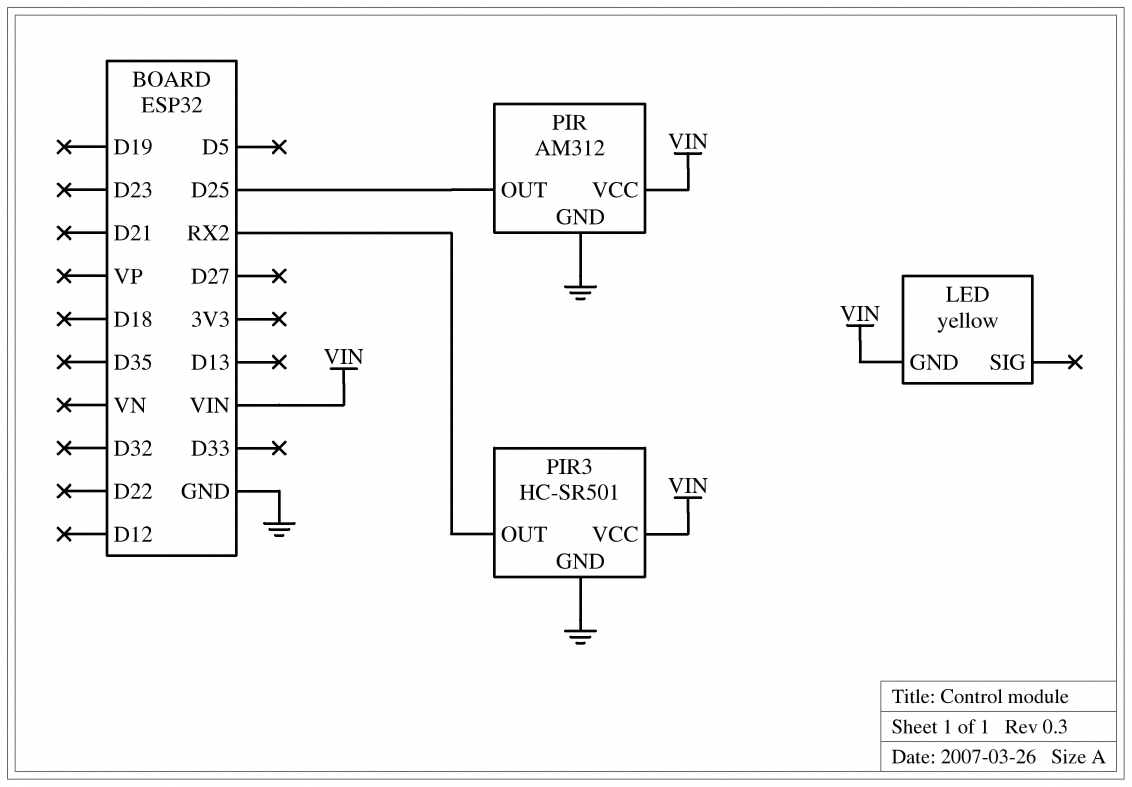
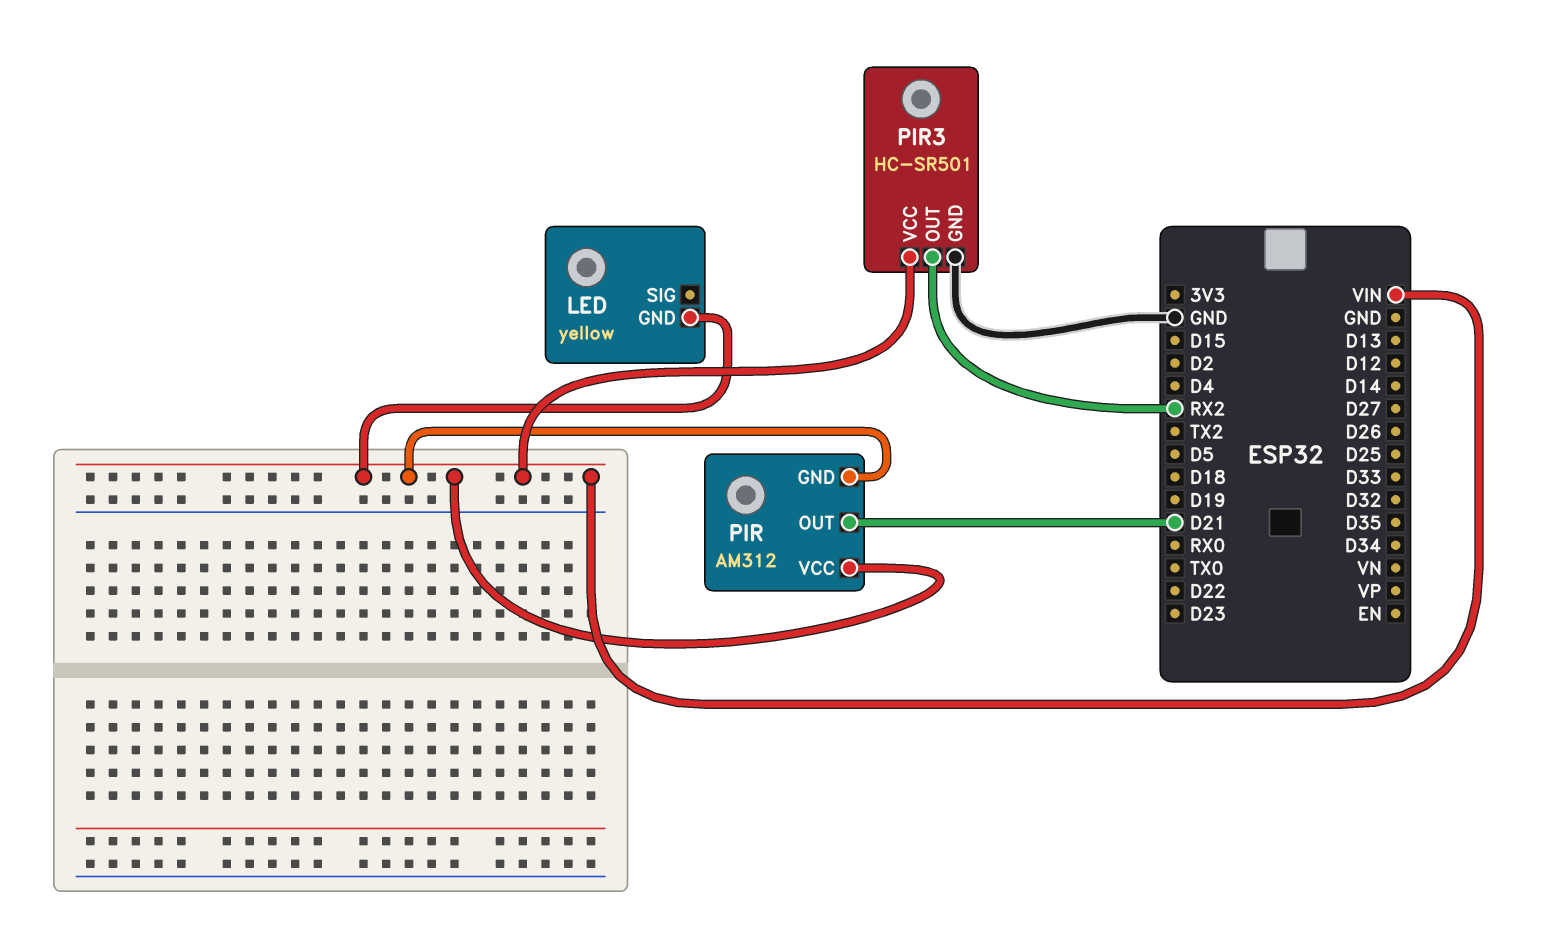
PIR pin GND: GND -> VIN
PIR pin OUT: D25 -> D21

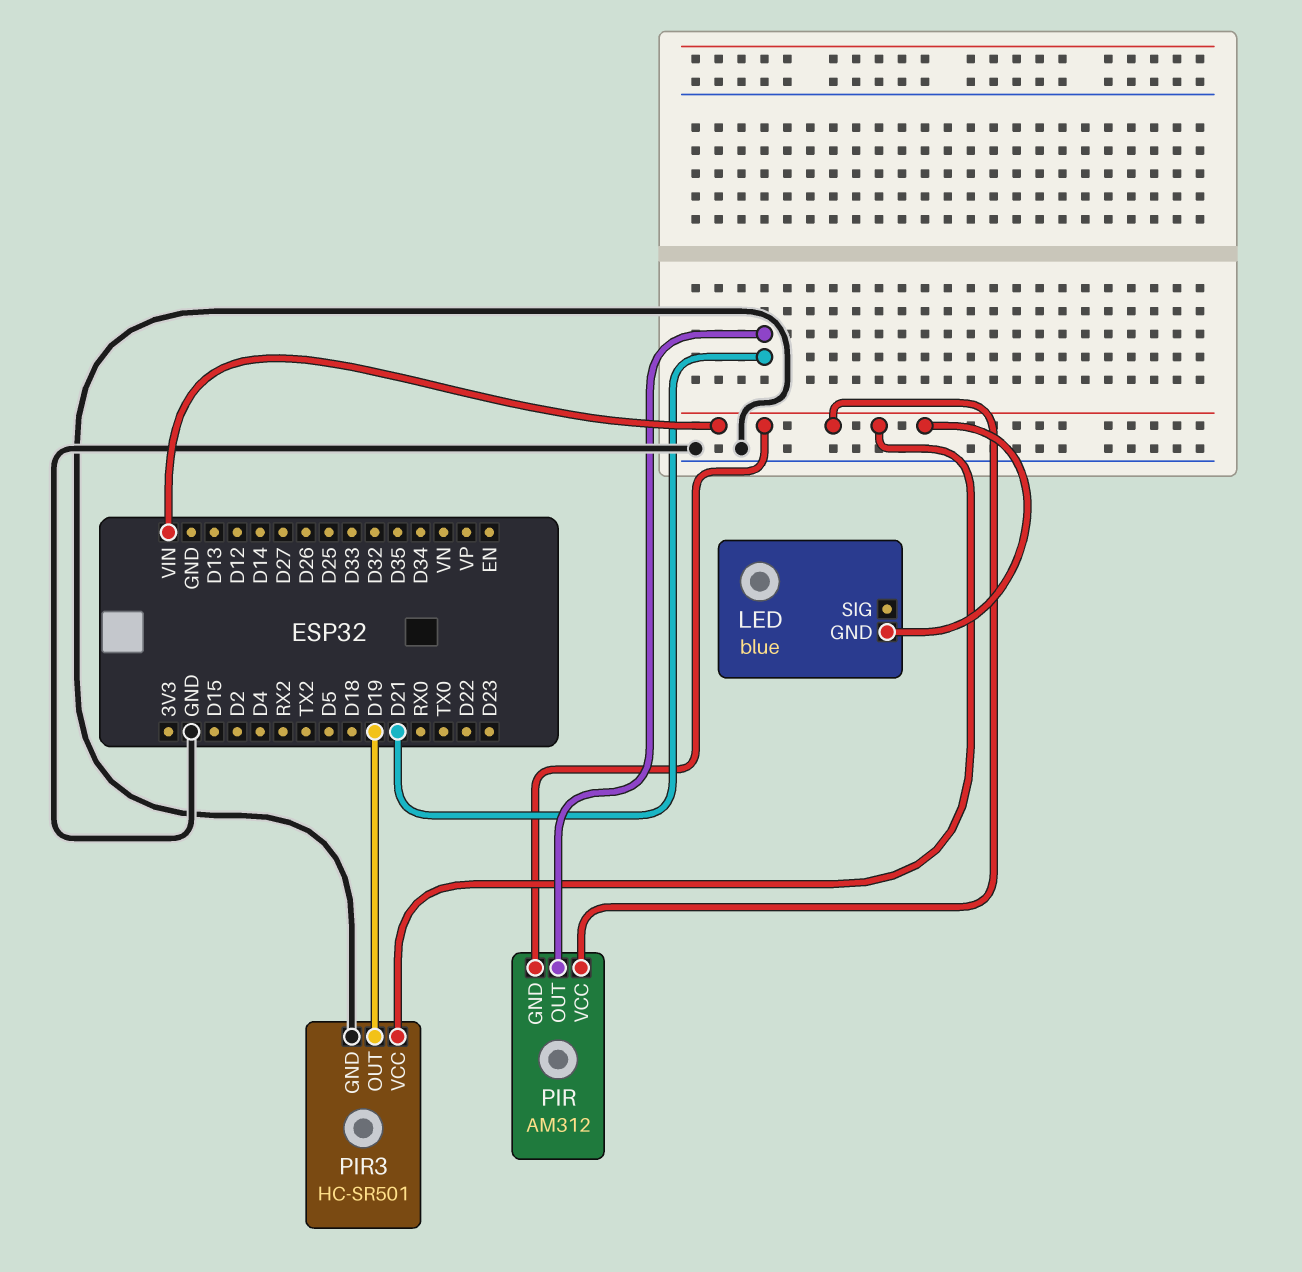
LED: yellow -> blue
PIR3 pin OUT: RX2 -> D19

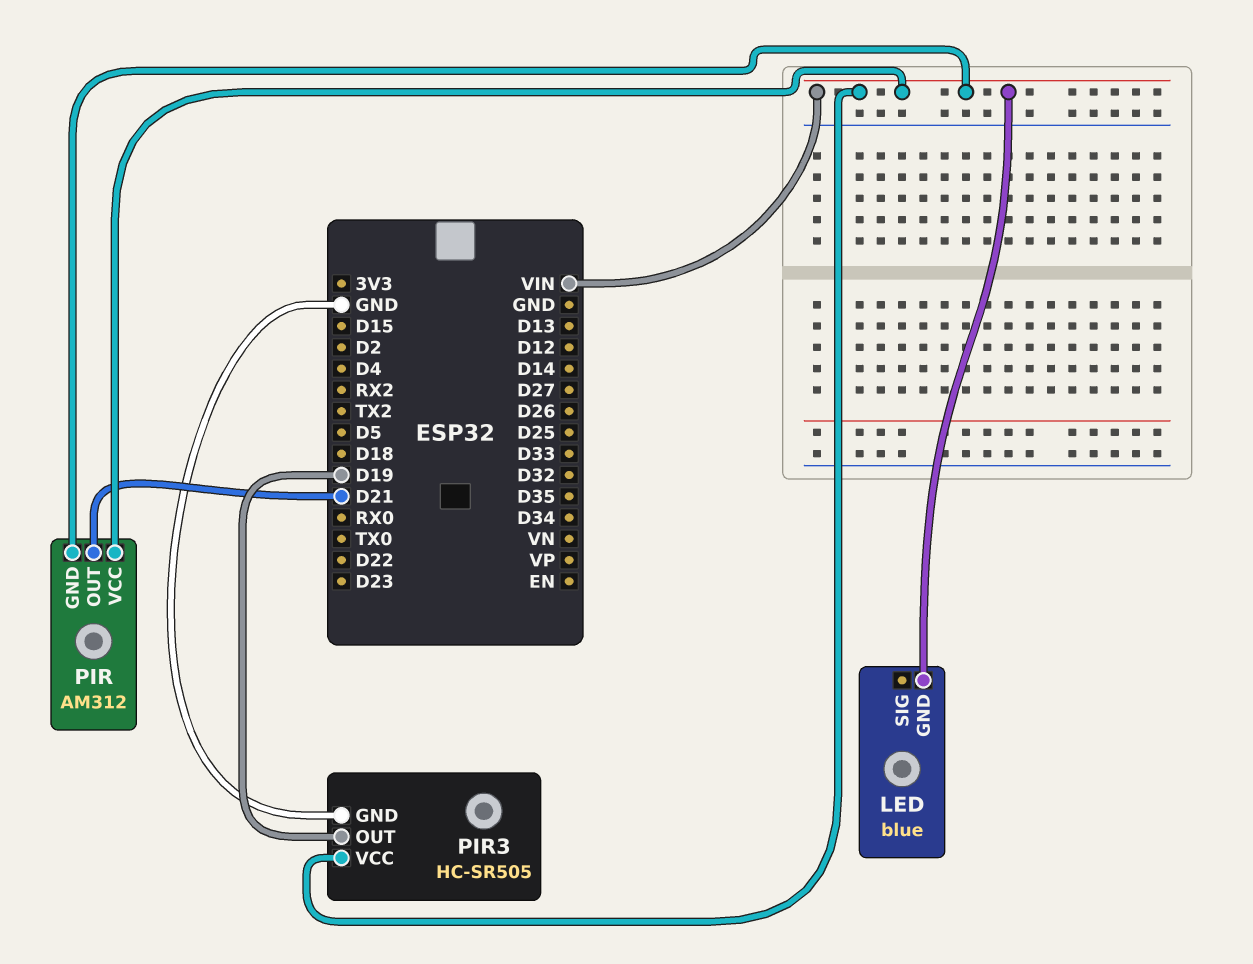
PIR3: HC-SR501 -> HC-SR505

